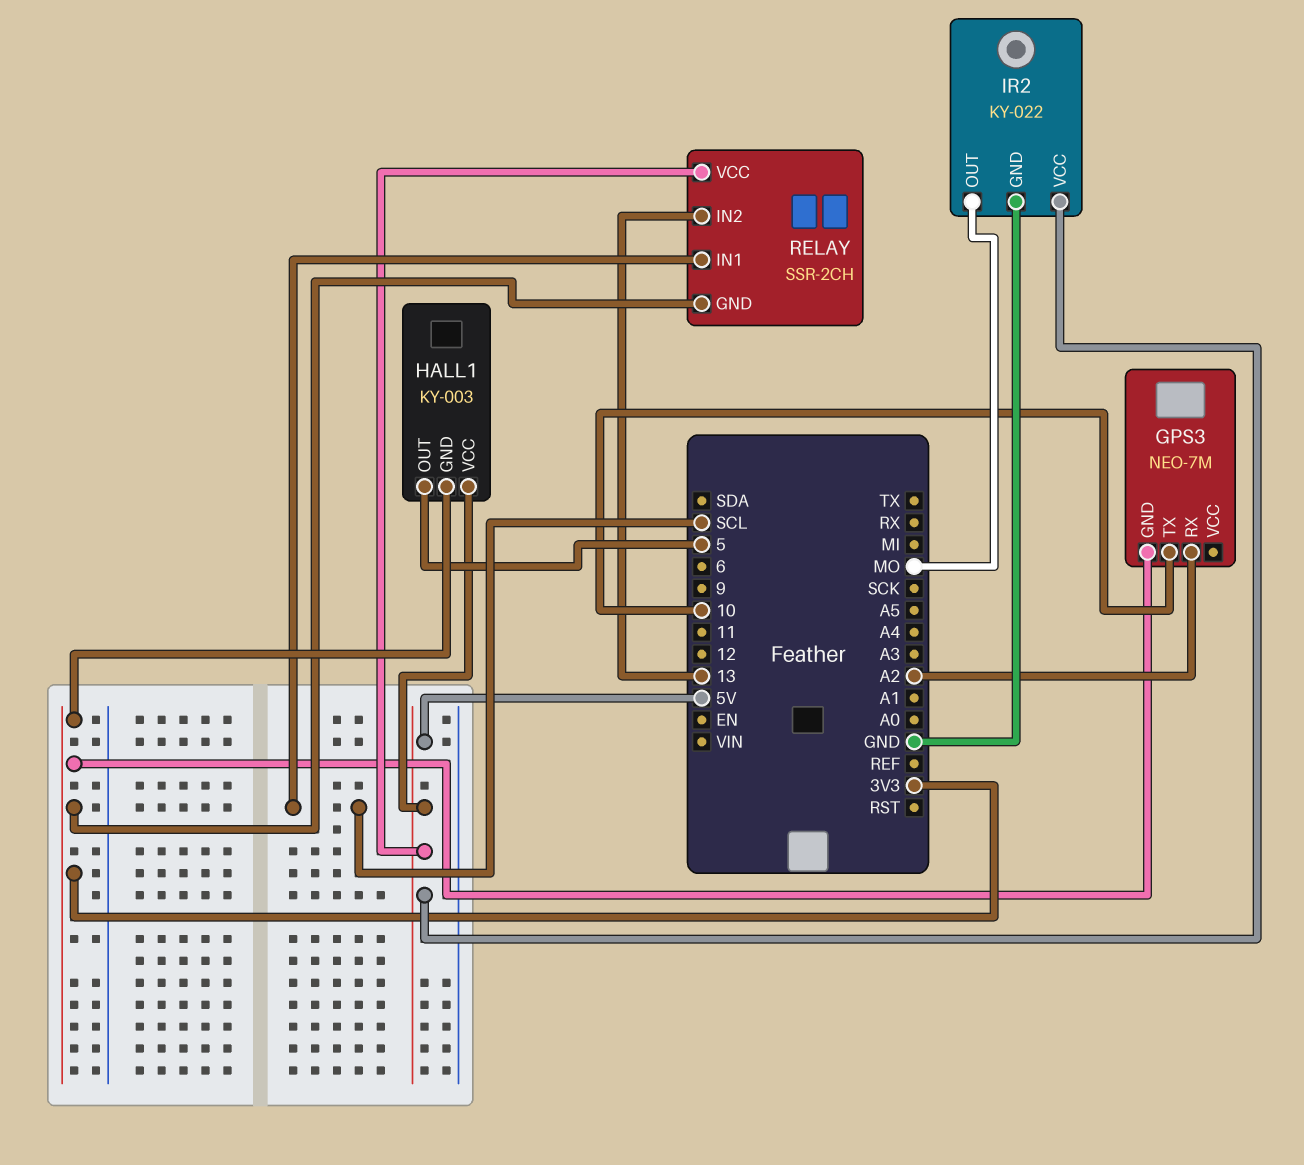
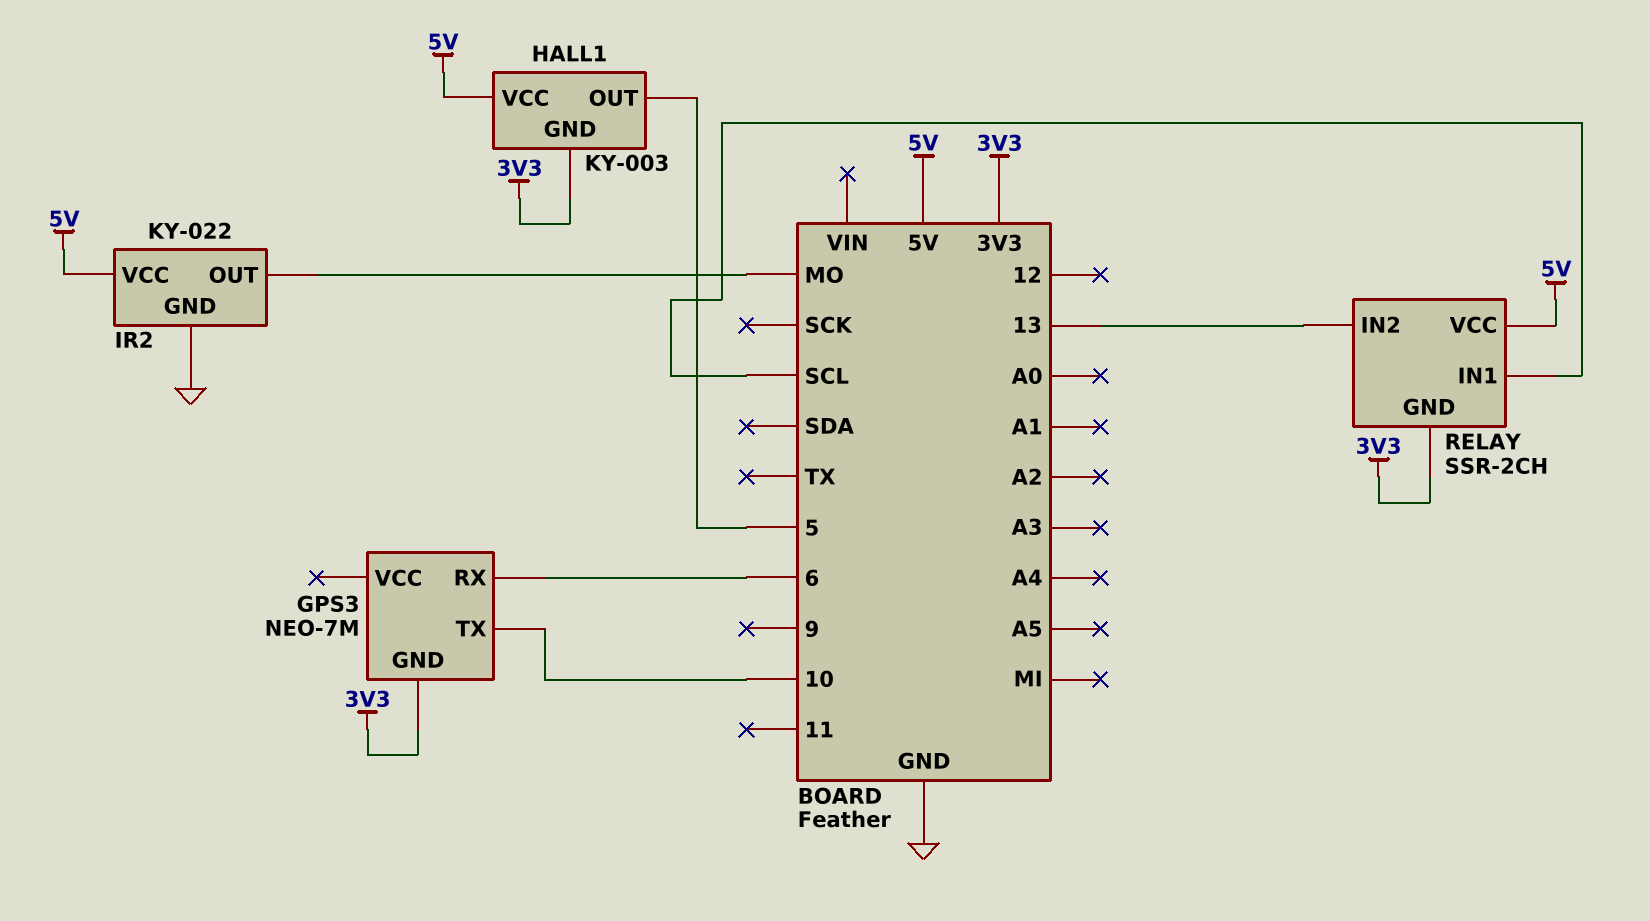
GPS3 pin RX: A2 -> 6

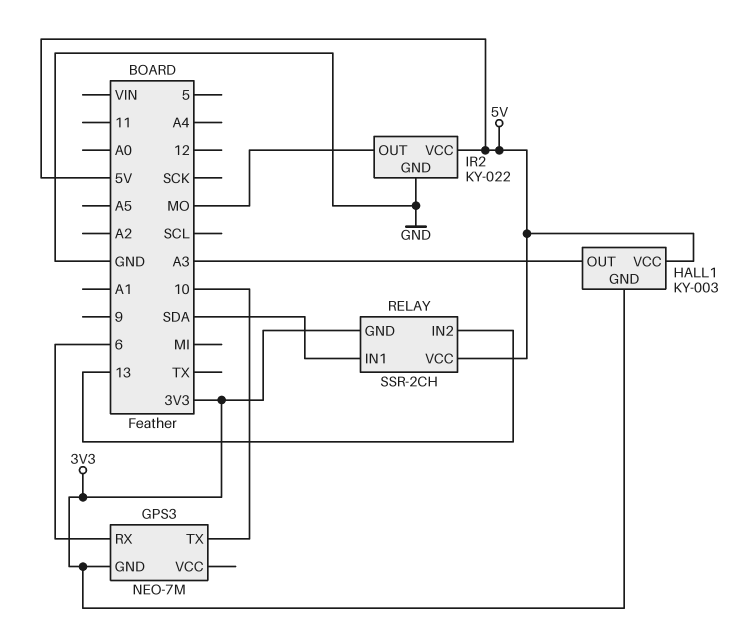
HALL1 pin OUT: 5 -> A3
RELAY pin IN1: SCL -> SDA

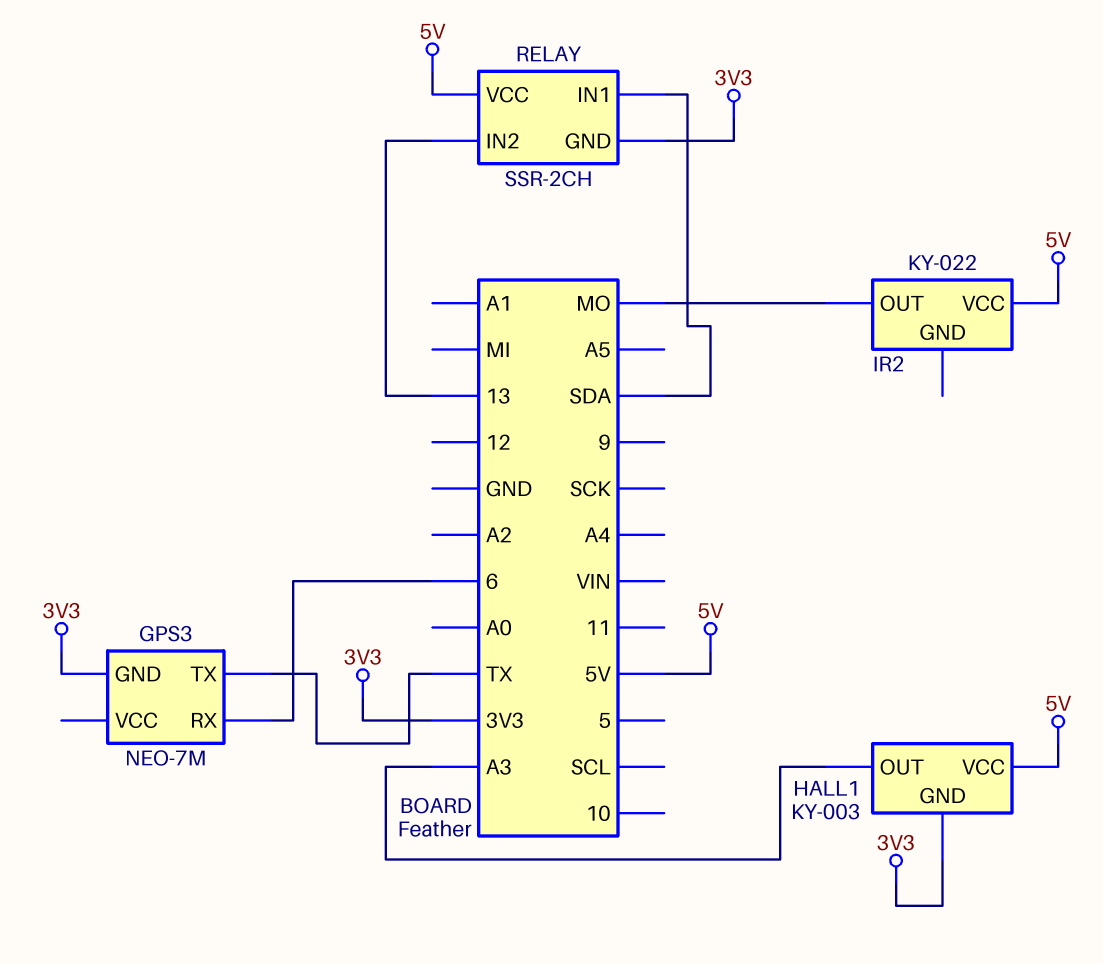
GPS3 pin TX: 10 -> TX
IR2 pin GND: GND -> none

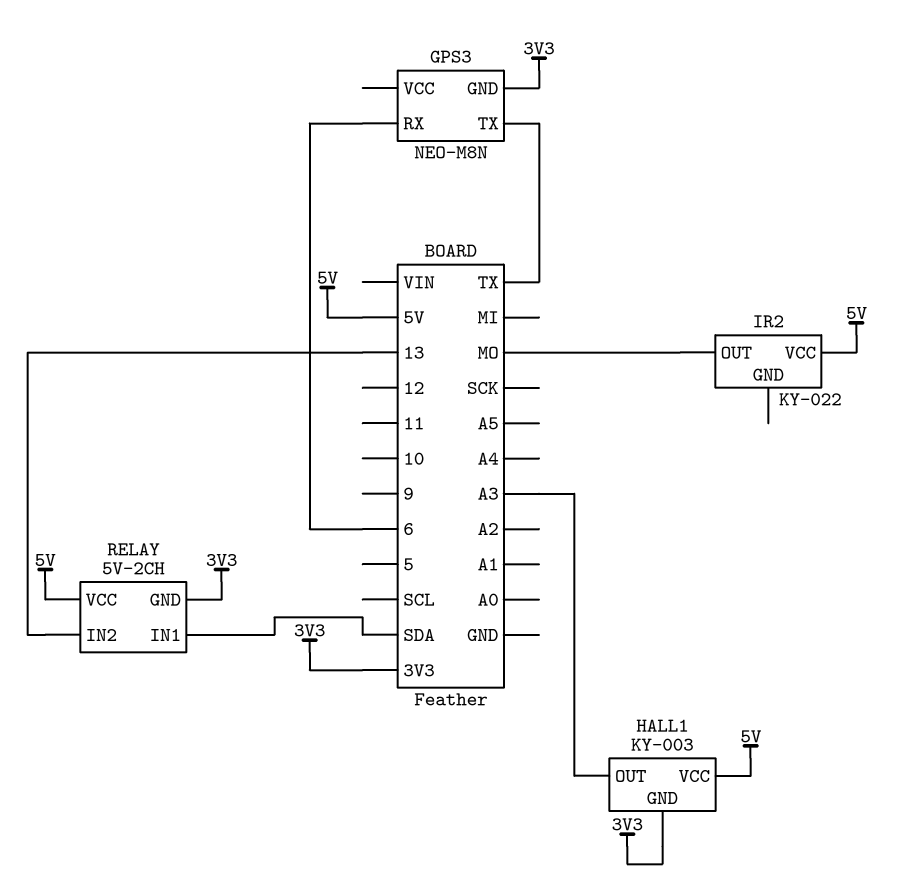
GPS3: NEO-7M -> NEO-M8N
RELAY: SSR-2CH -> 5V-2CH

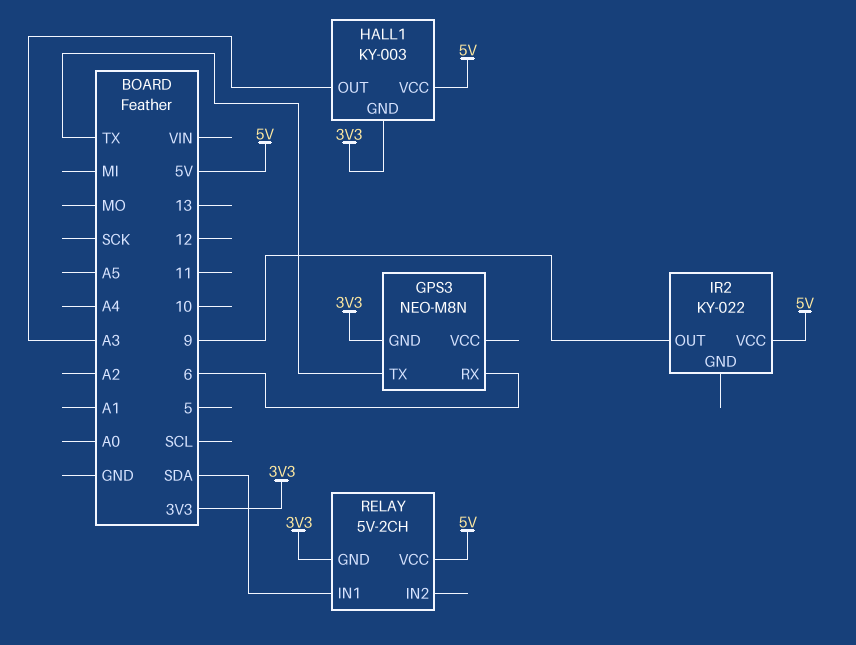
IR2 pin OUT: MO -> 9
RELAY pin IN2: 13 -> none

